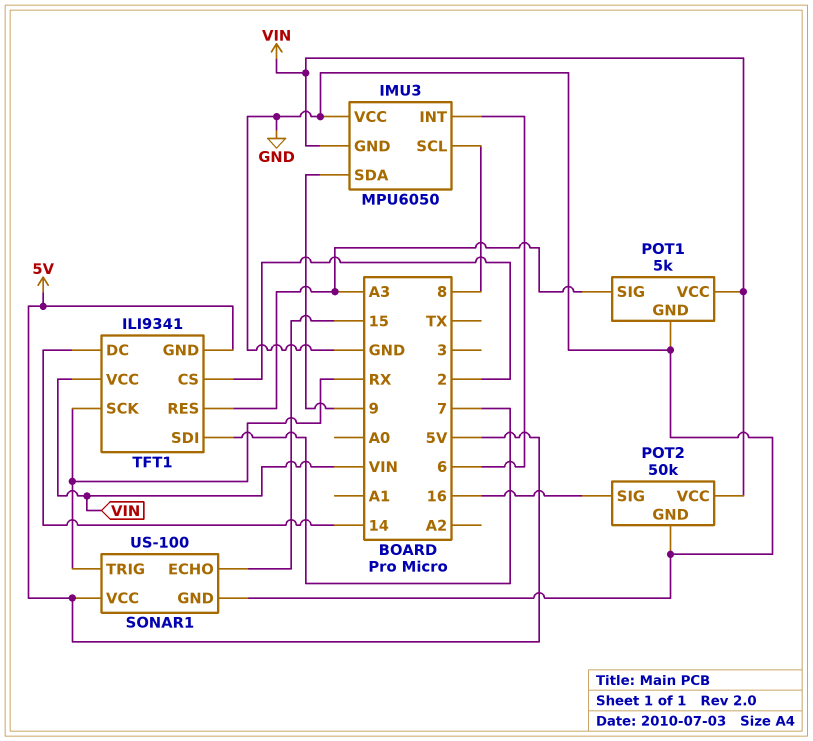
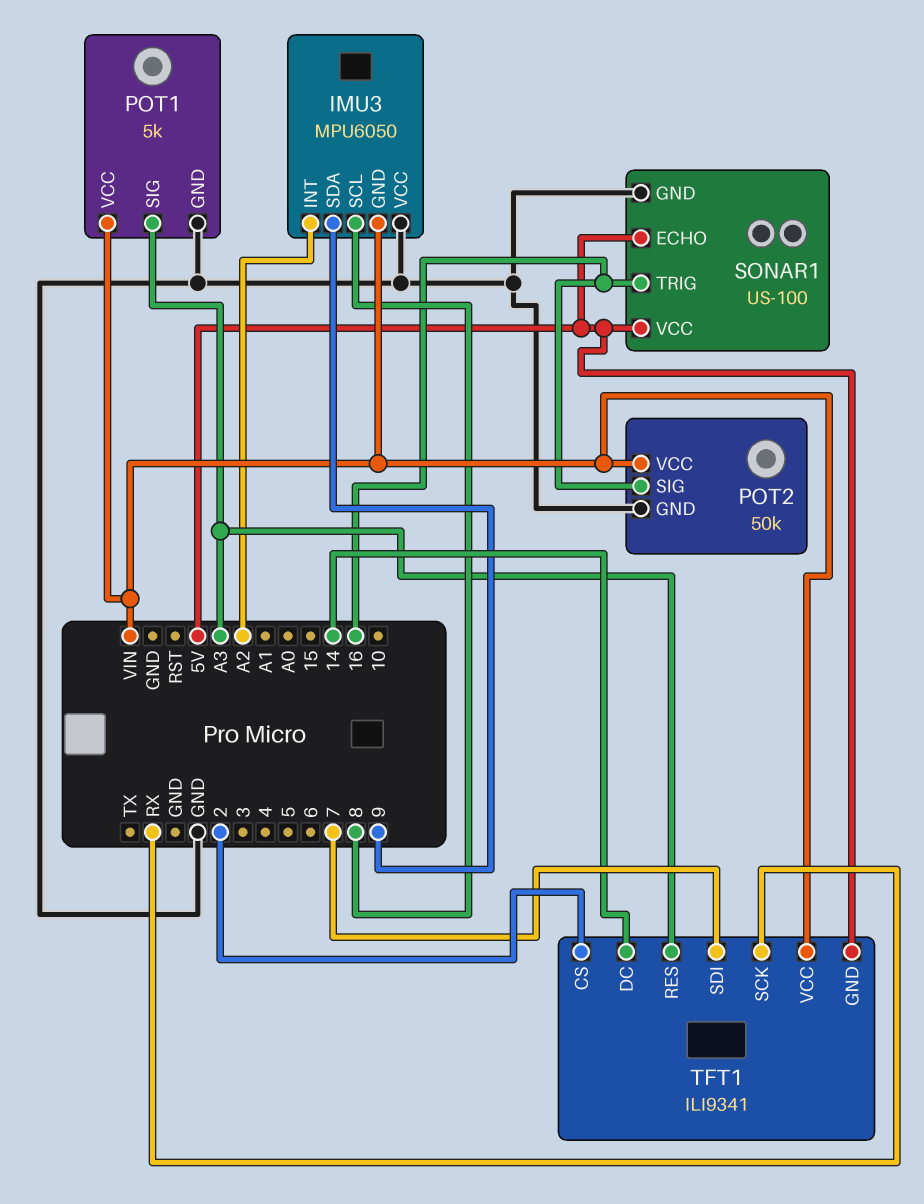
IMU3 pin INT: 6 -> A2
SONAR1 pin ECHO: 15 -> 5V
SONAR1 pin TRIG: RX -> 16

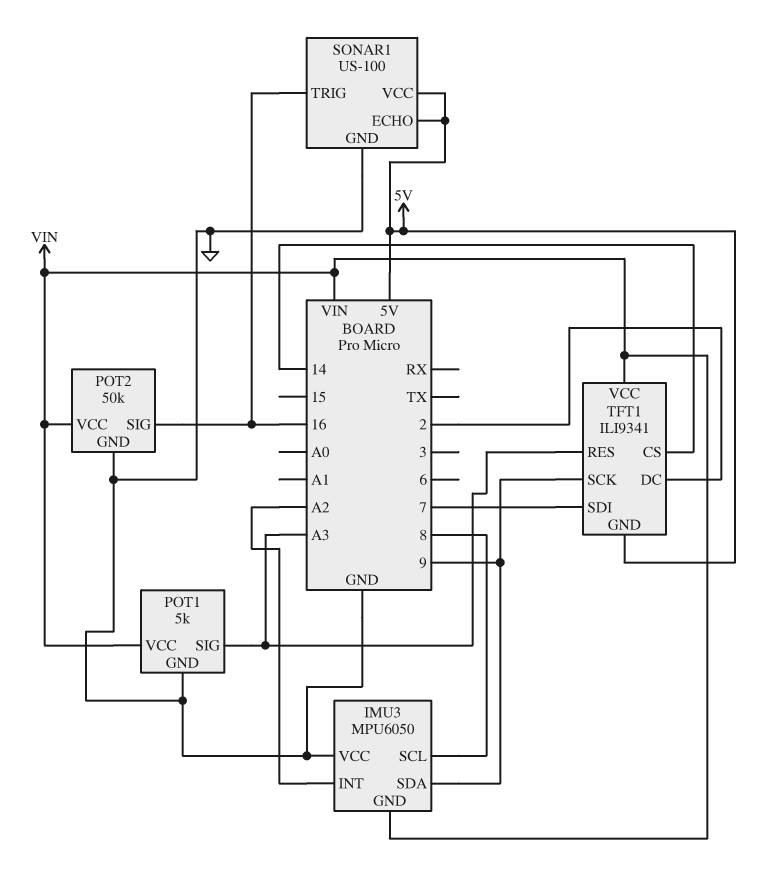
TFT1 pin CS: 2 -> 14
TFT1 pin DC: 14 -> 2
TFT1 pin SCK: RX -> 9

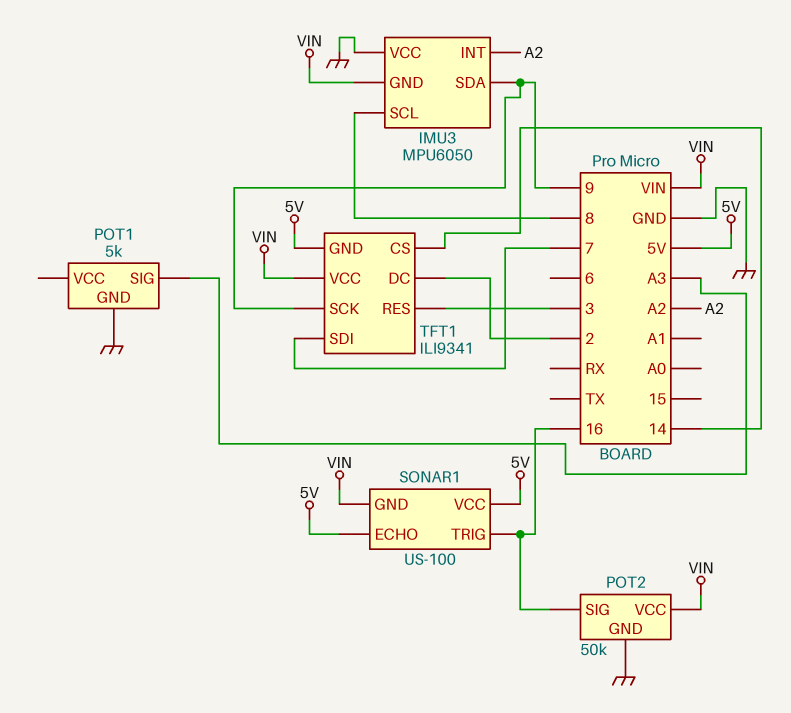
POT1 pin VCC: VIN -> none
SONAR1 pin GND: GND -> VIN
TFT1 pin RES: A3 -> 3

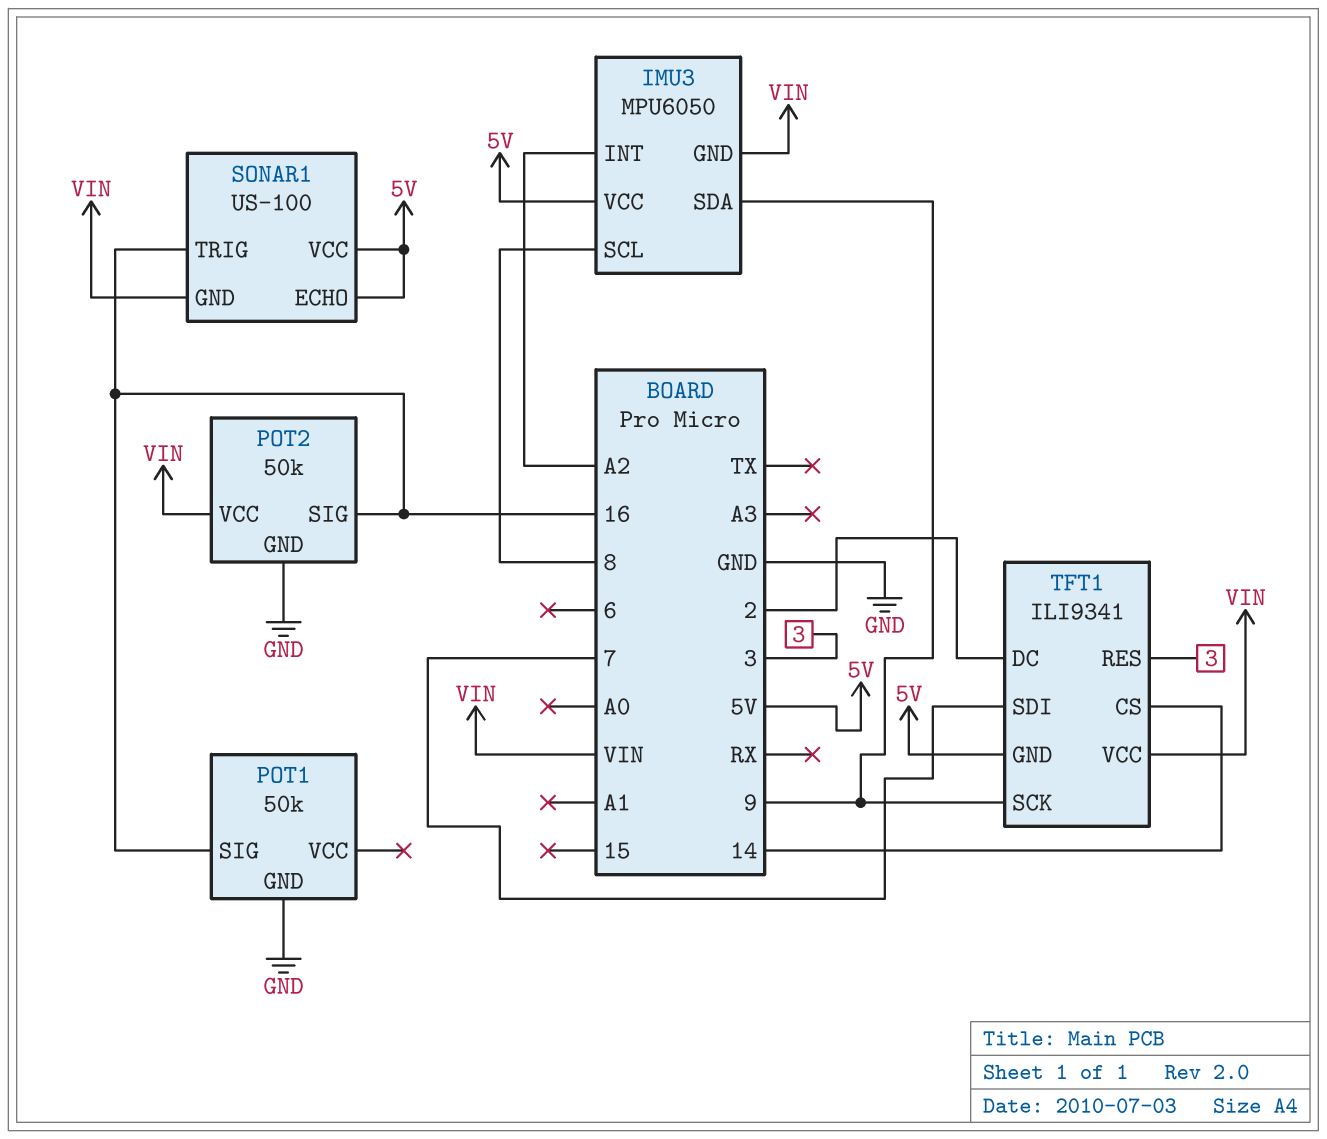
IMU3 pin VCC: GND -> 5V
POT1: 5k -> 50k
POT1 pin SIG: A3 -> 16

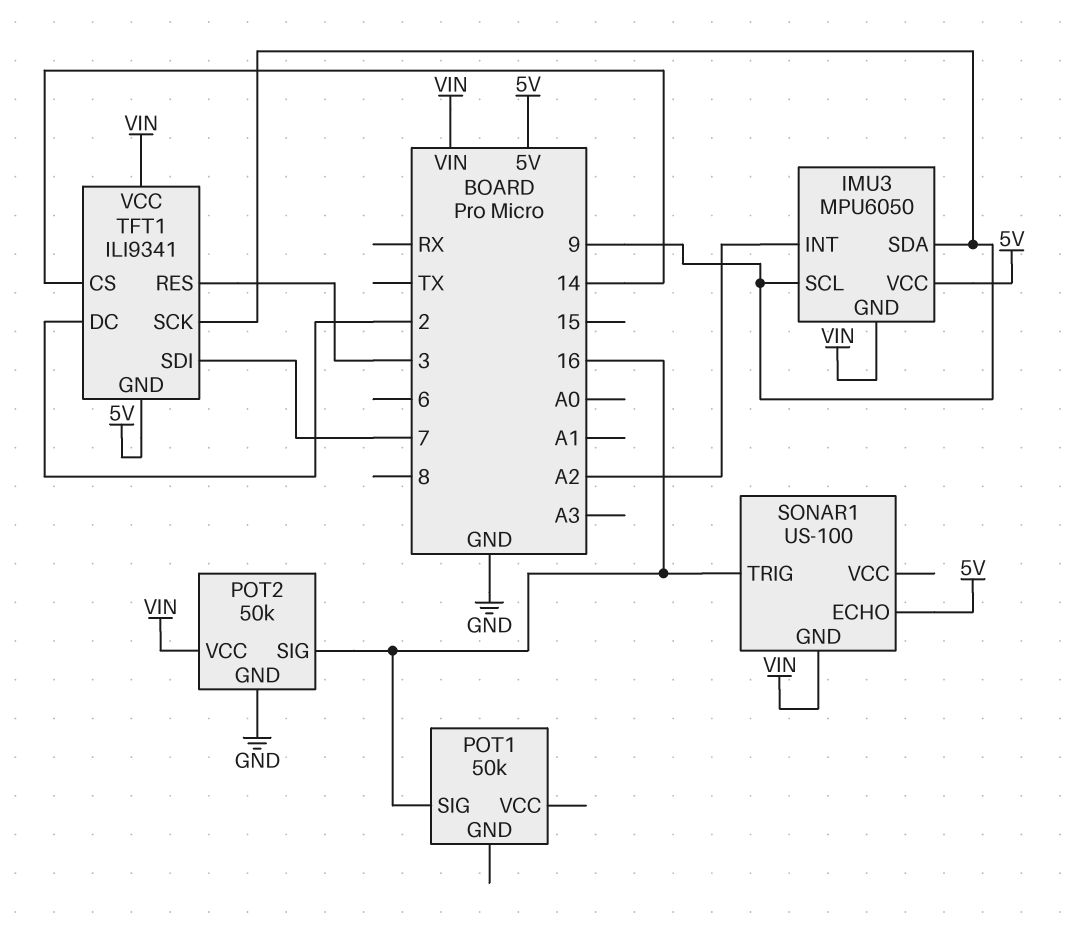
IMU3 pin SCL: 8 -> 9
POT1 pin GND: GND -> none
SONAR1 pin VCC: 5V -> none

